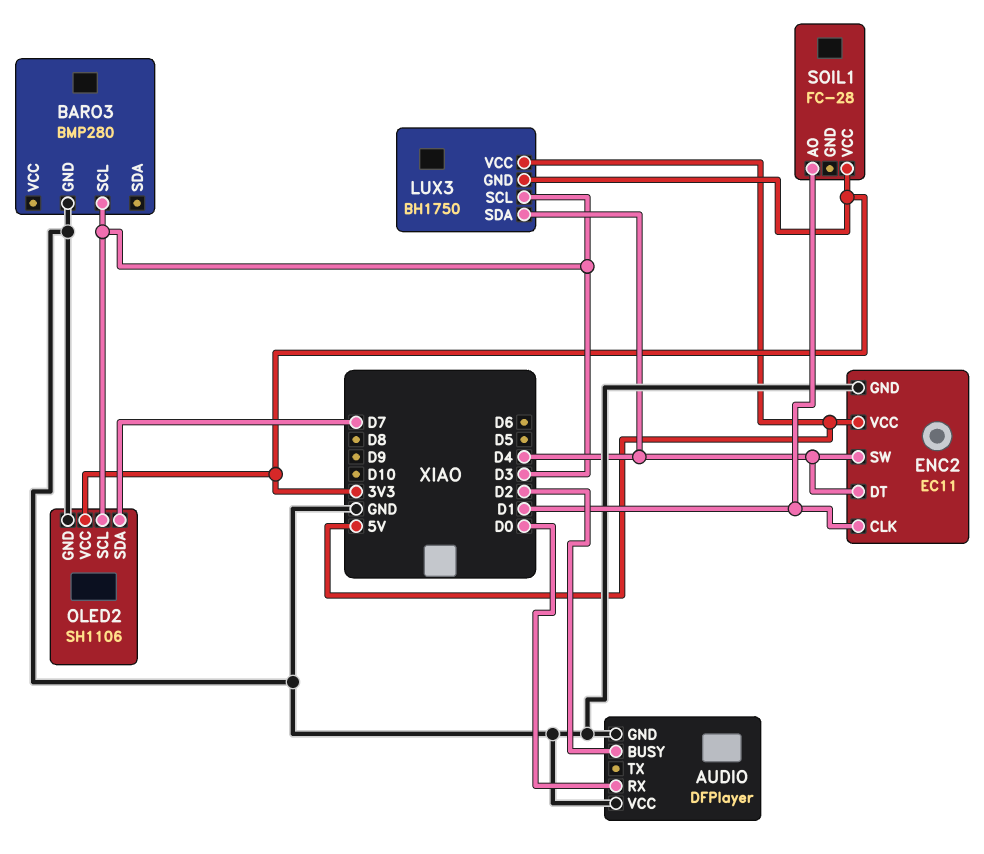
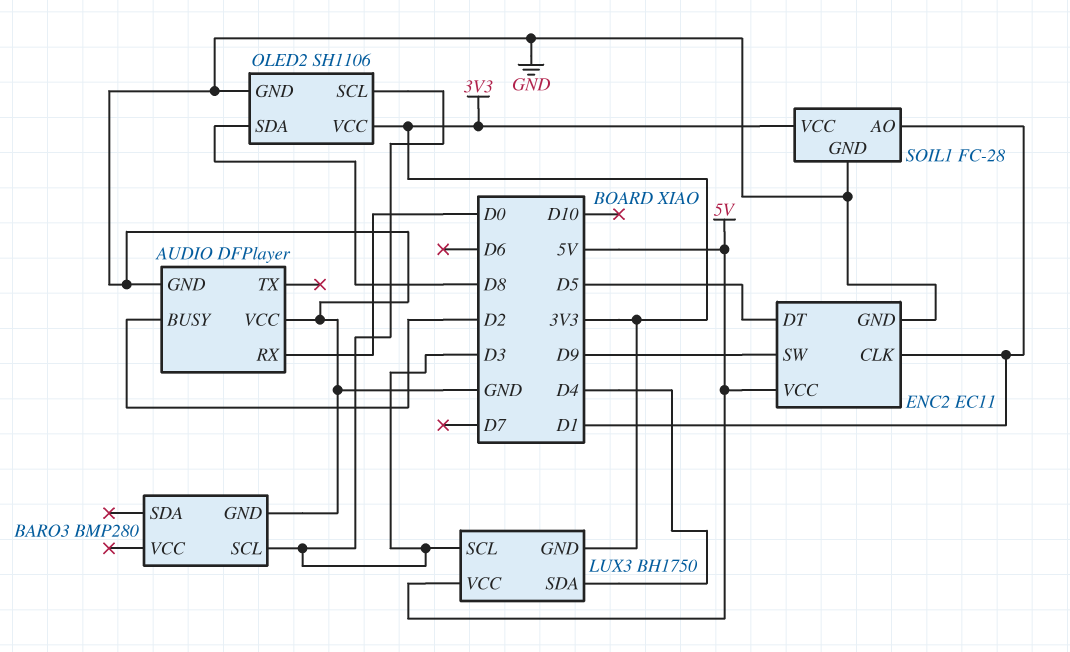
ENC2 pin DT: D4 -> D5
ENC2 pin SW: D4 -> D9
OLED2 pin SDA: D7 -> D8
SOIL1 pin GND: none -> GND

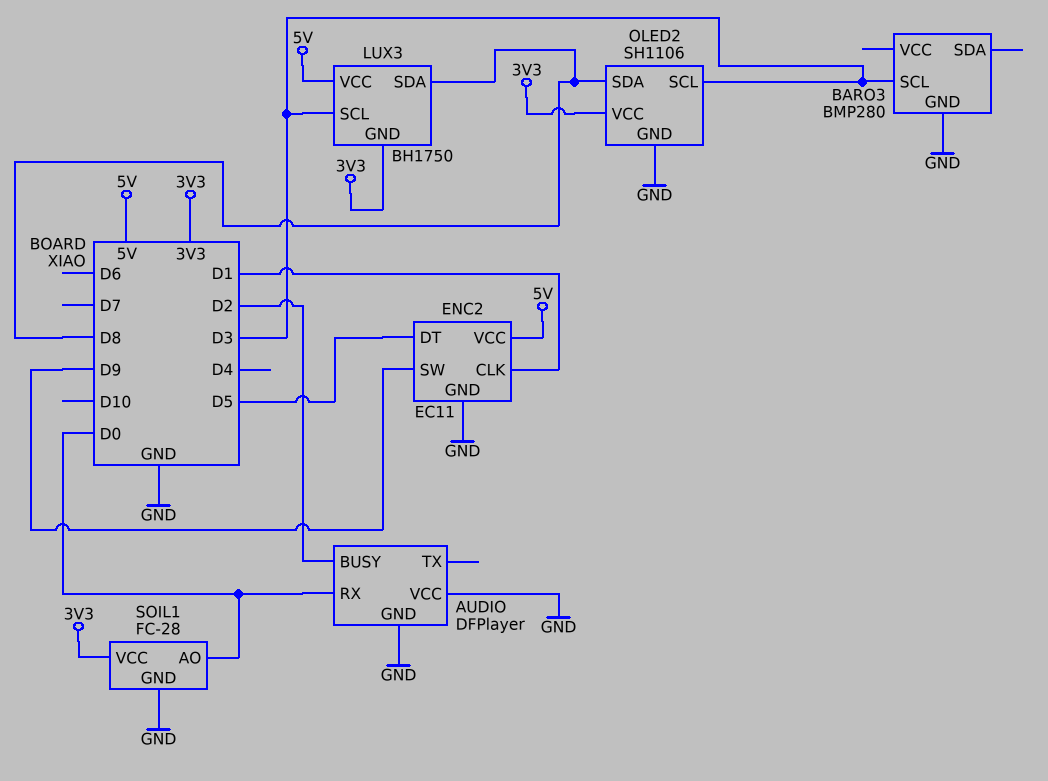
LUX3 pin SDA: D4 -> D8
SOIL1 pin AO: D1 -> D0

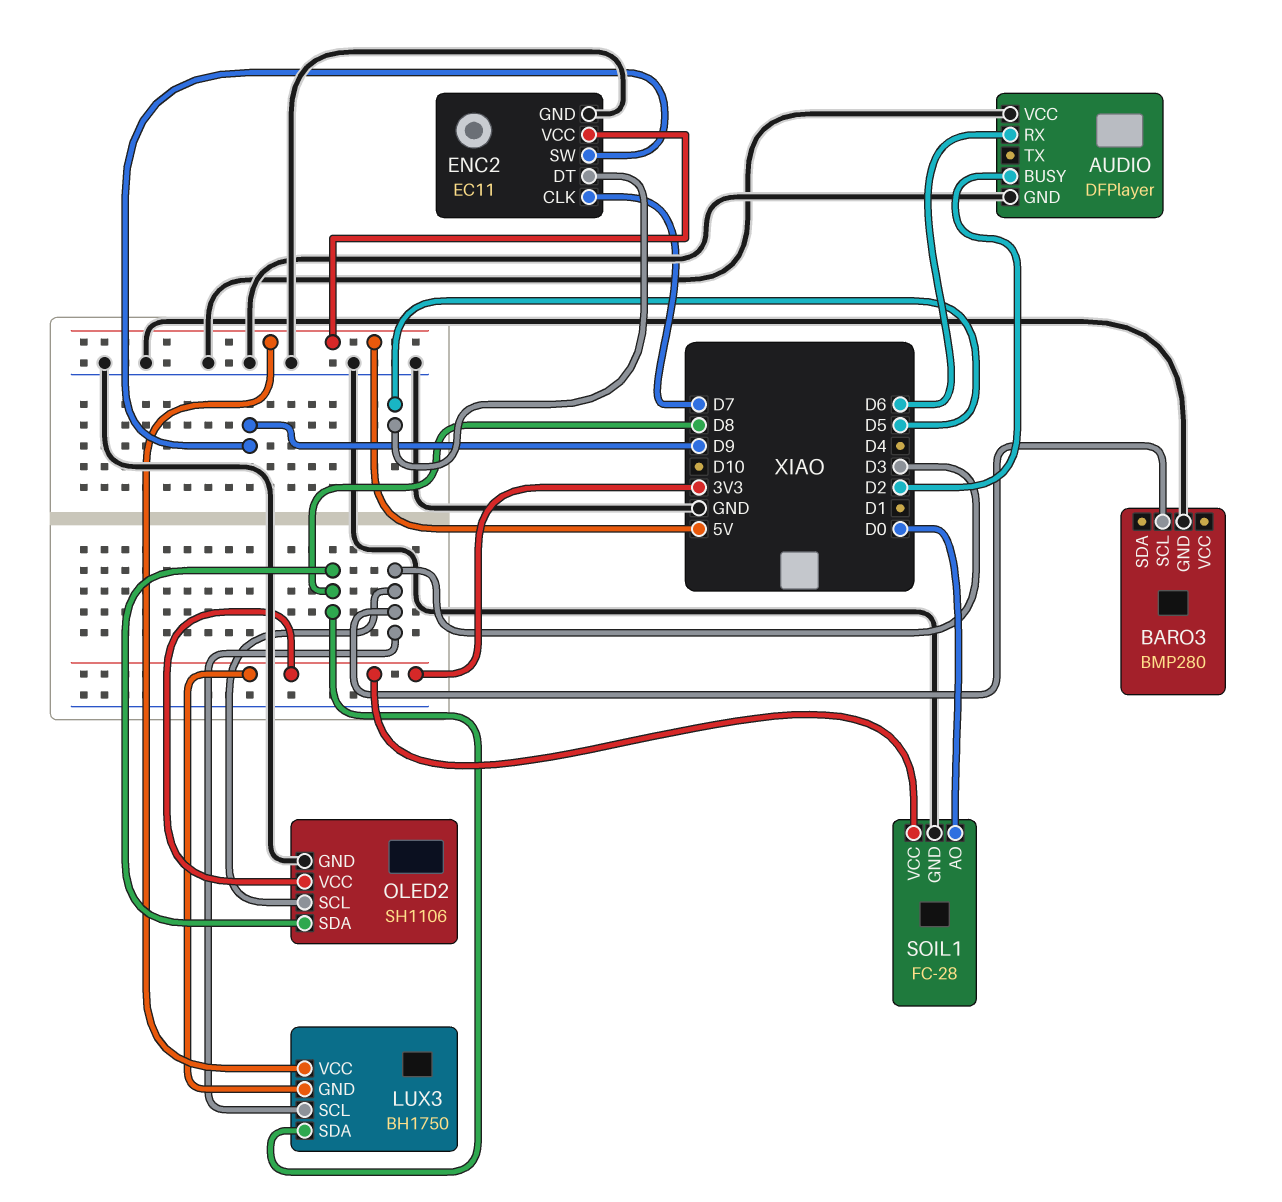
AUDIO pin RX: D0 -> D6
ENC2 pin CLK: D1 -> D7

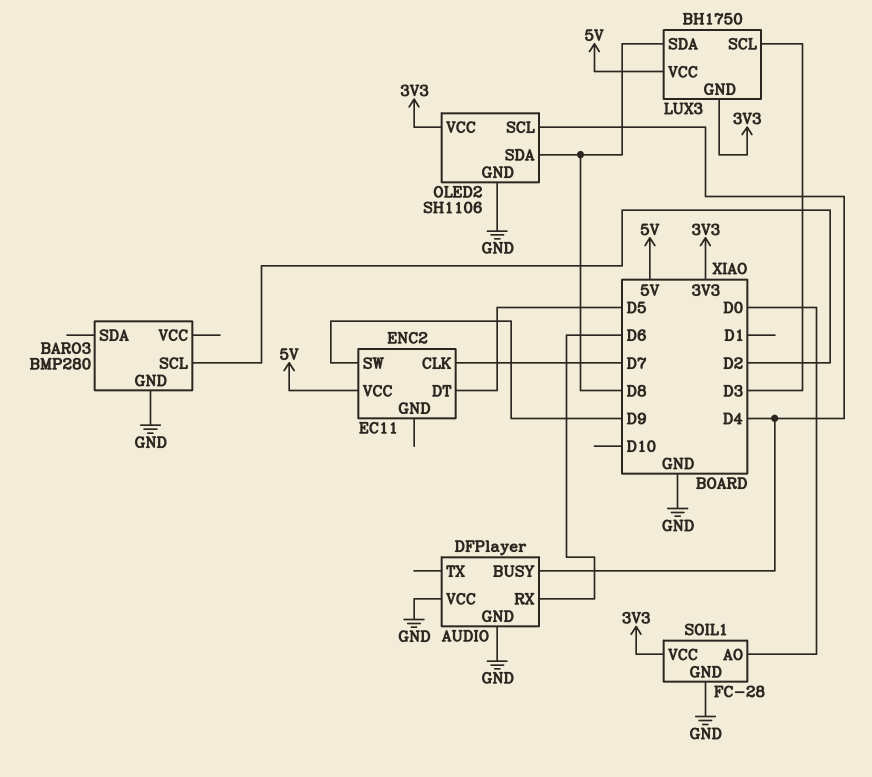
AUDIO pin BUSY: D2 -> D4
BARO3 pin SCL: D3 -> D2
ENC2 pin GND: GND -> none
OLED2 pin SCL: D3 -> D4

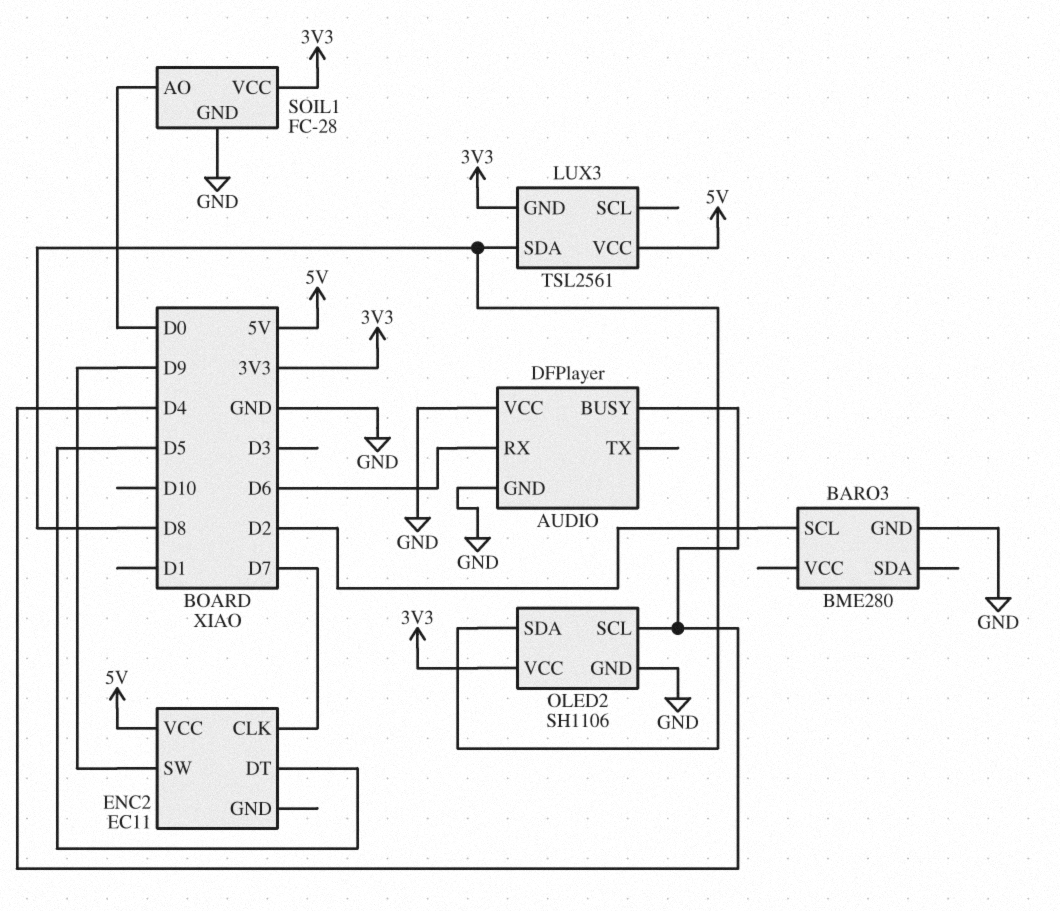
BARO3: BMP280 -> BME280
LUX3: BH1750 -> TSL2561
LUX3 pin SCL: D3 -> none

